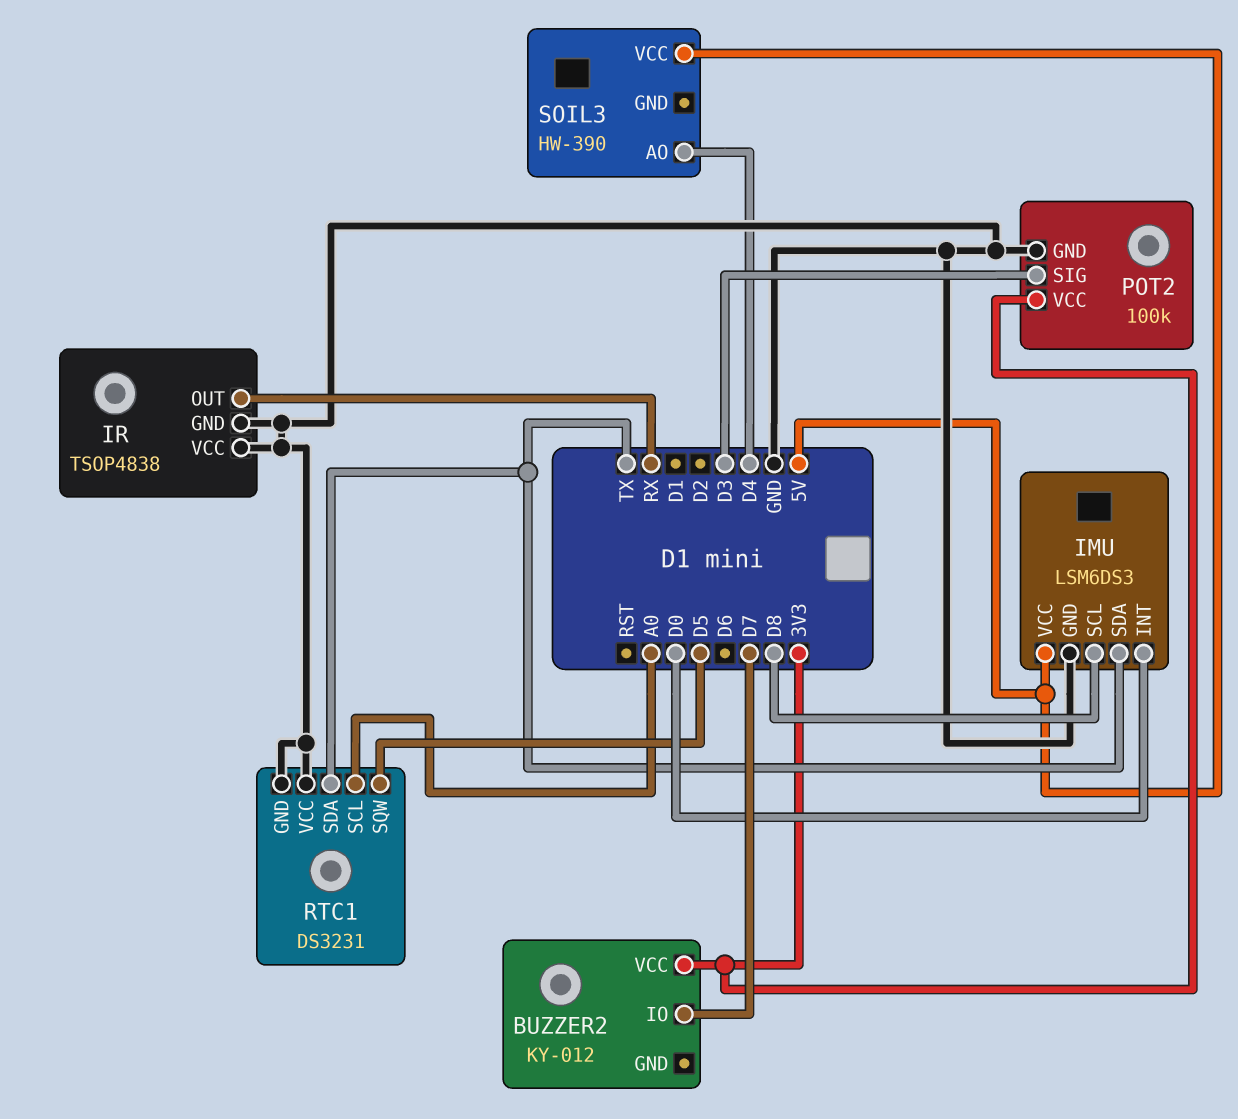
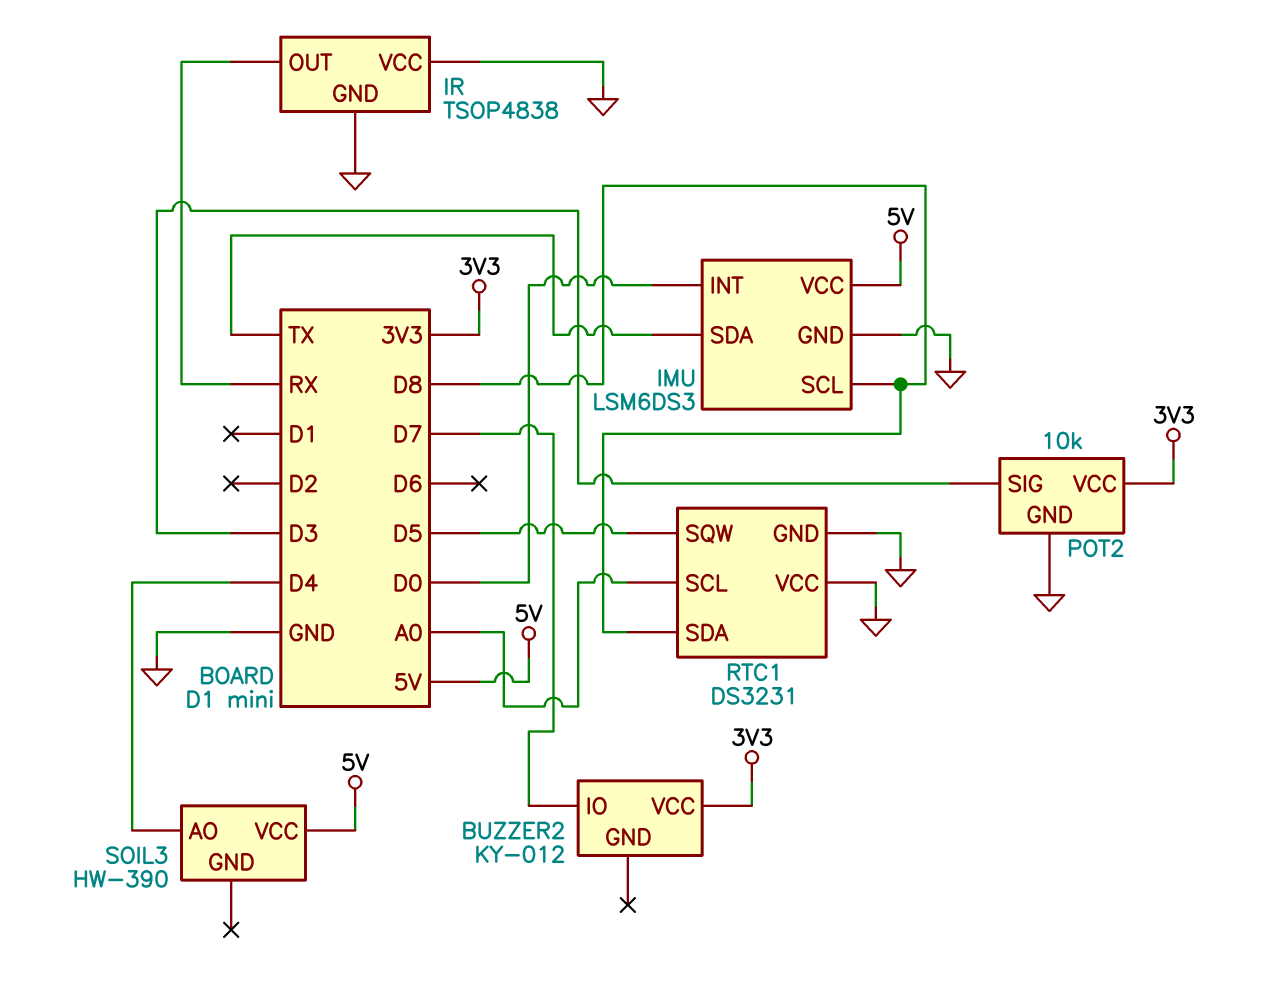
POT2: 100k -> 10k
RTC1 pin SDA: TX -> D8

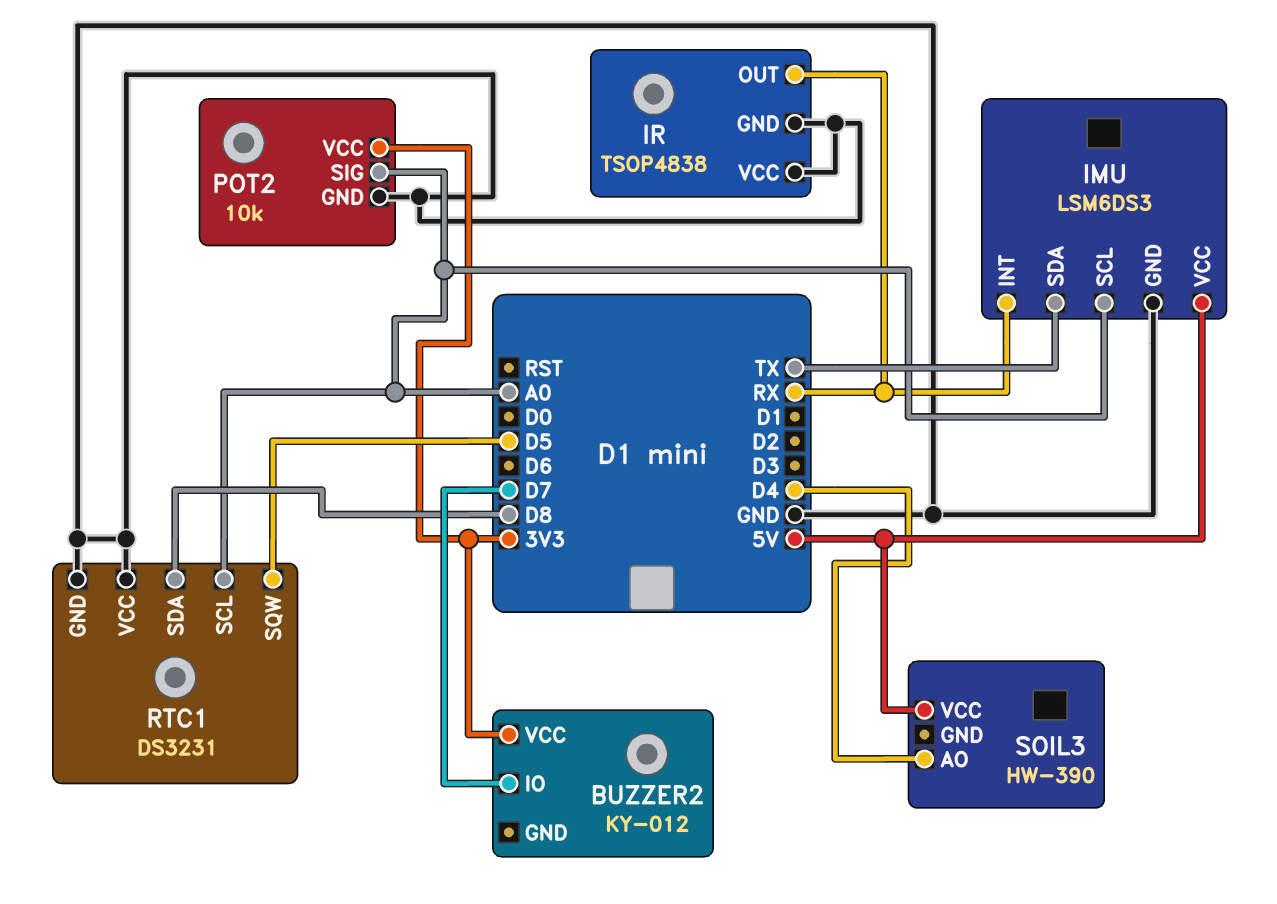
IMU pin INT: D0 -> RX
IMU pin SCL: D8 -> A0
POT2 pin SIG: D3 -> A0

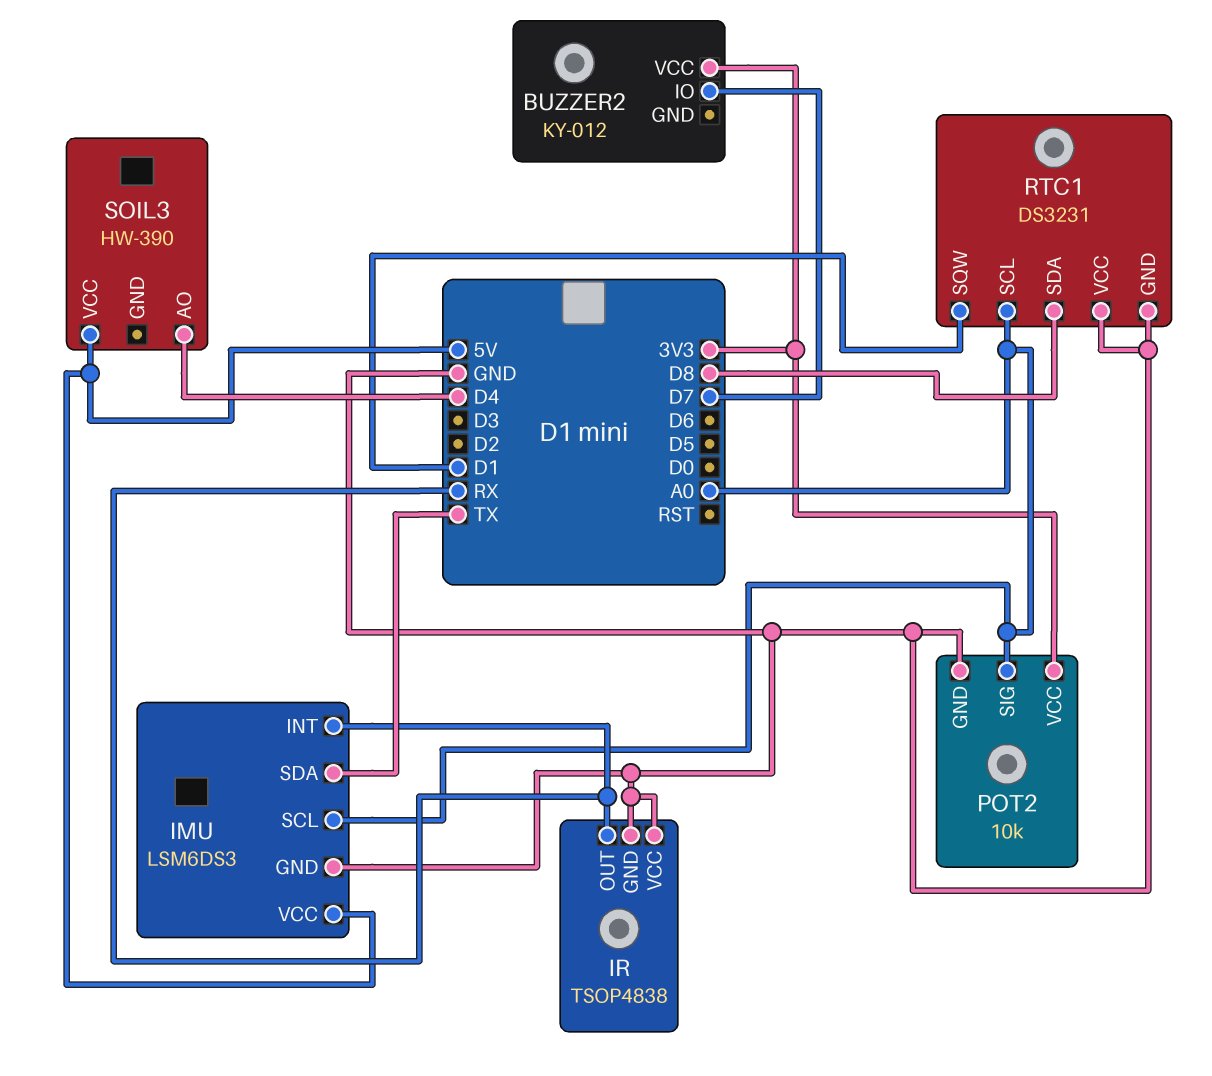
RTC1 pin SQW: D5 -> D1

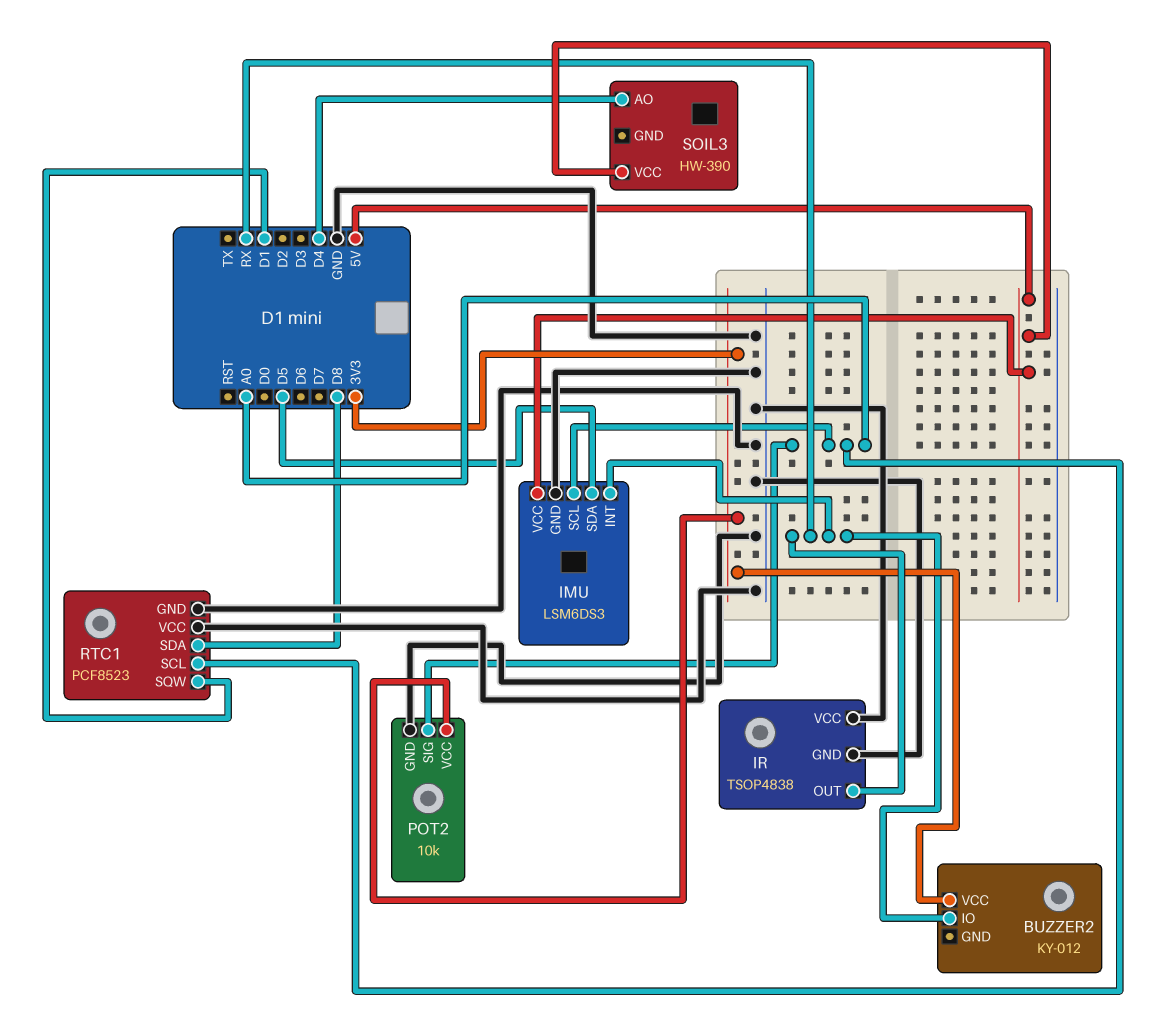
BUZZER2 pin IO: D7 -> RX
IMU pin SDA: TX -> D5
RTC1: DS3231 -> PCF8523

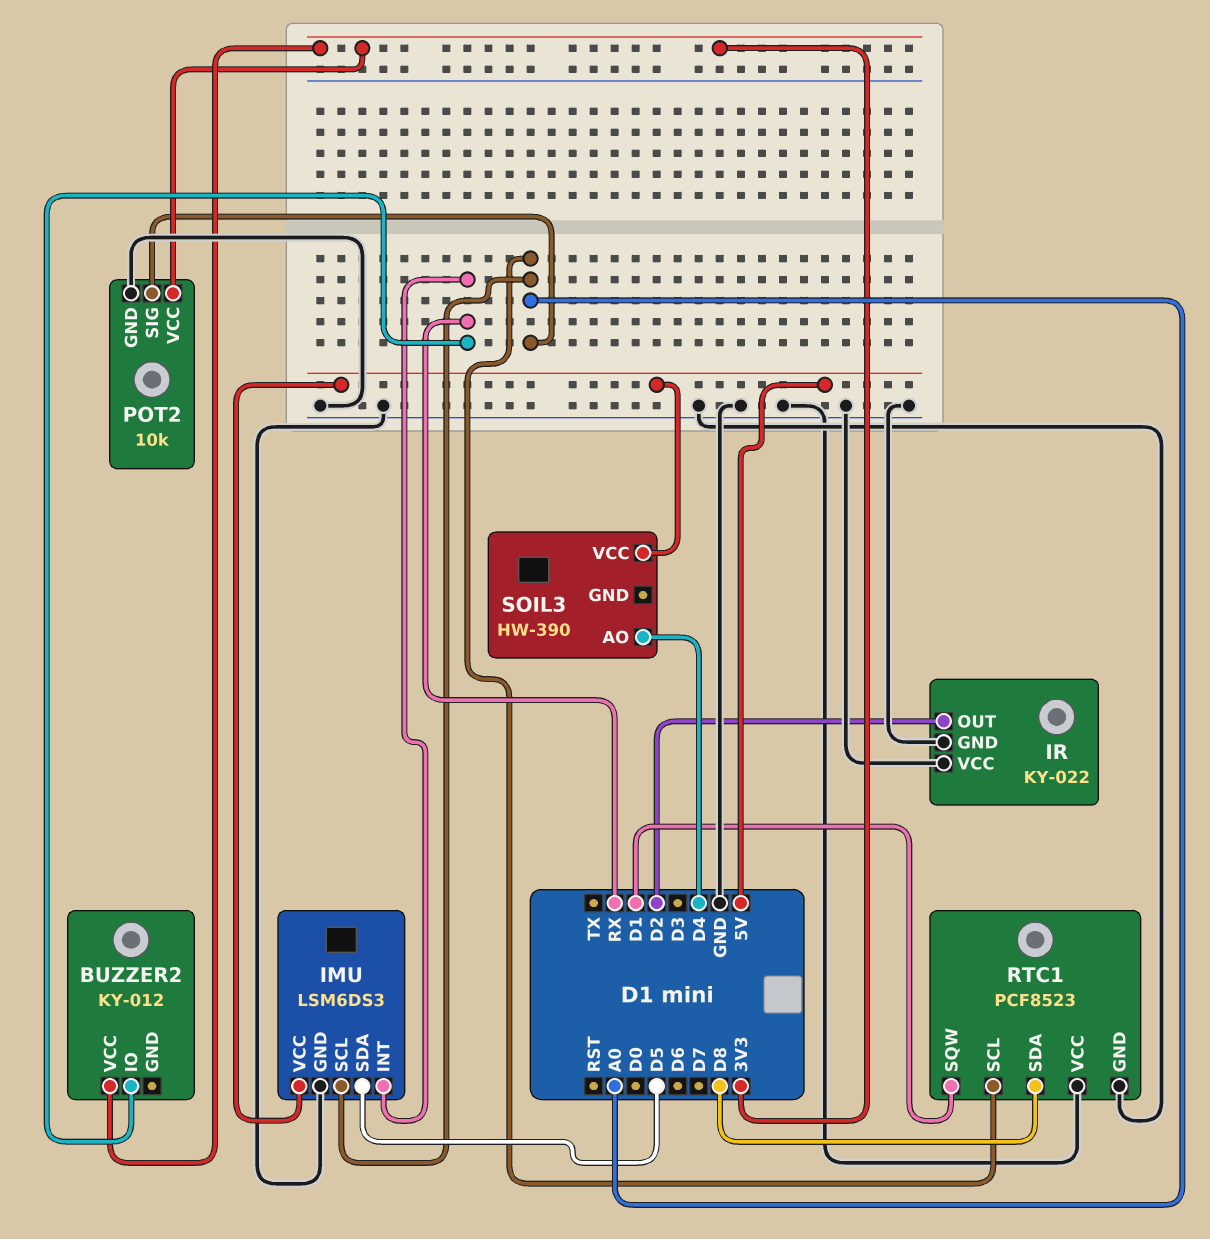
IR: TSOP4838 -> KY-022
IR pin OUT: RX -> D2

